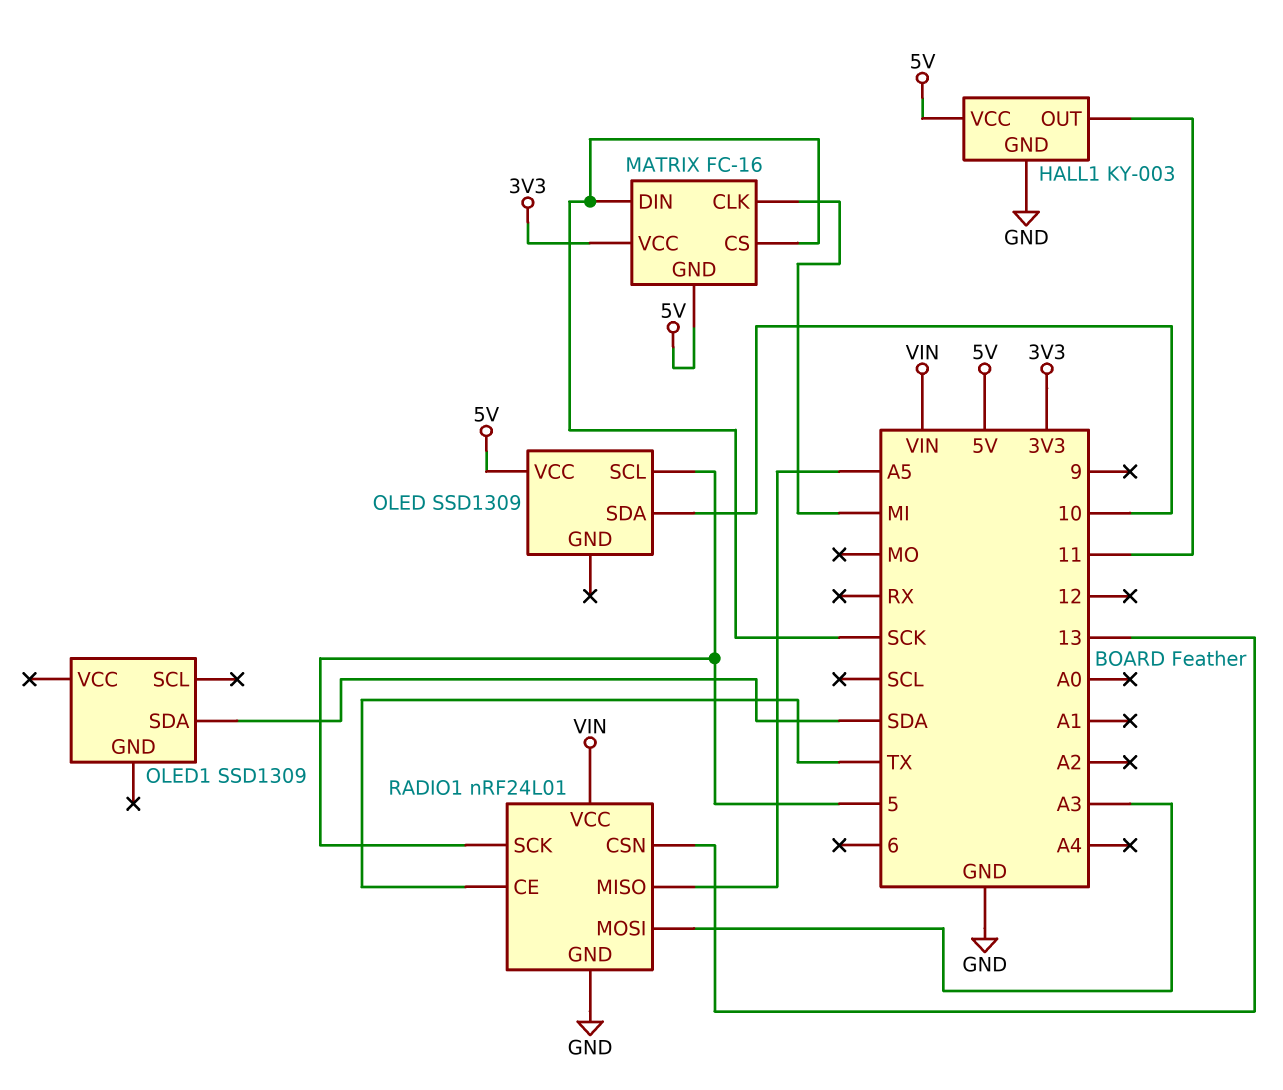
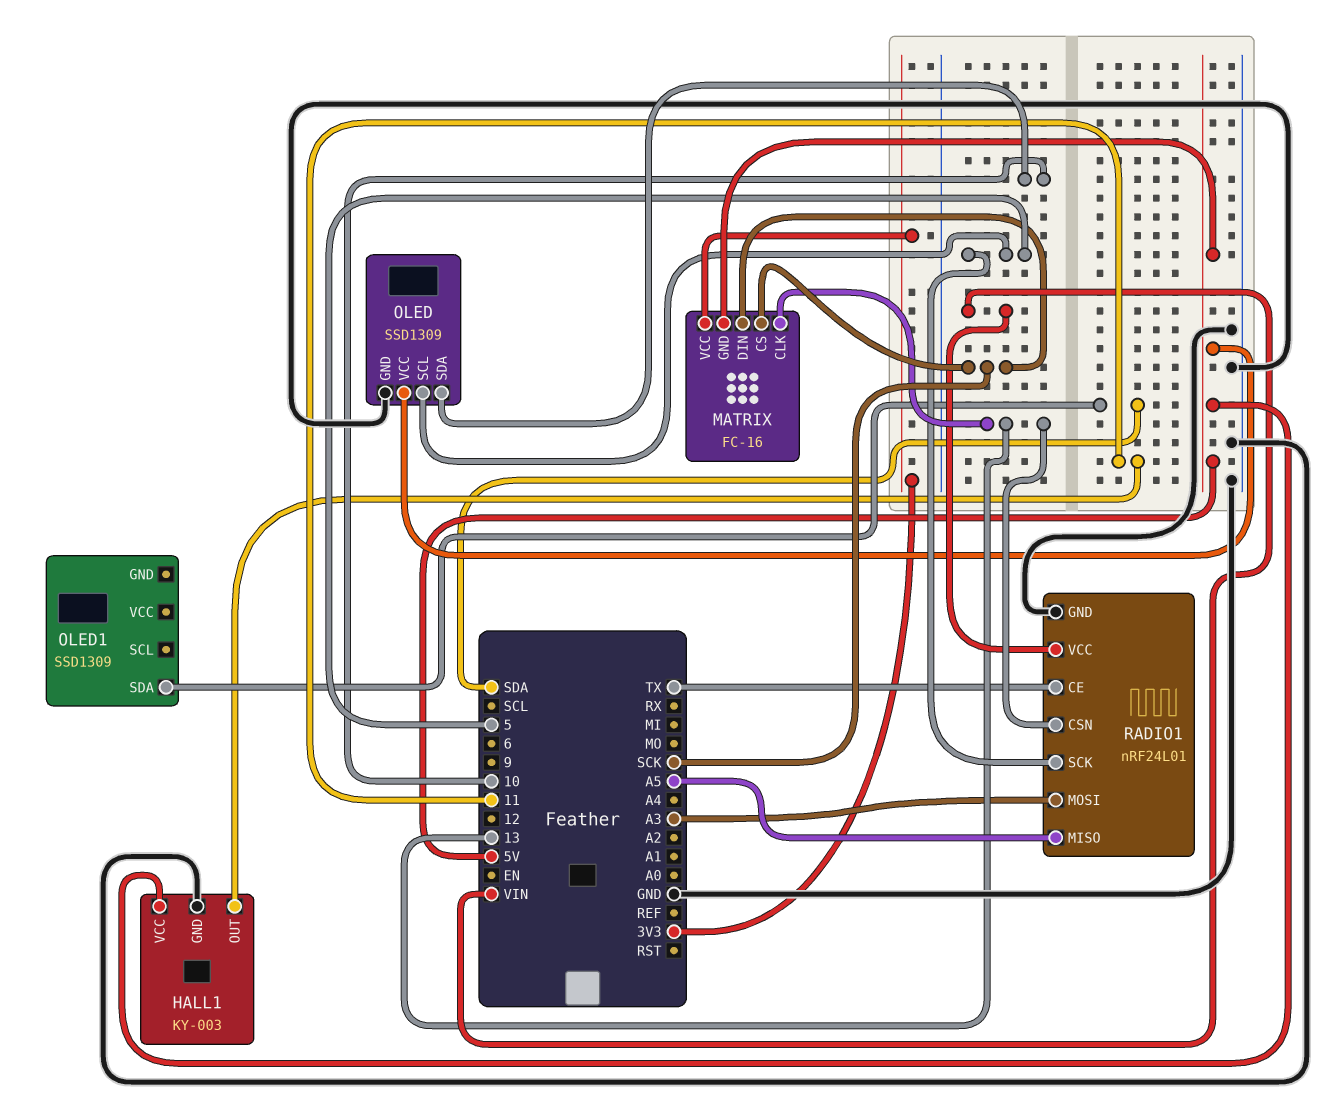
MATRIX pin CLK: MI -> 13
OLED pin GND: none -> GND

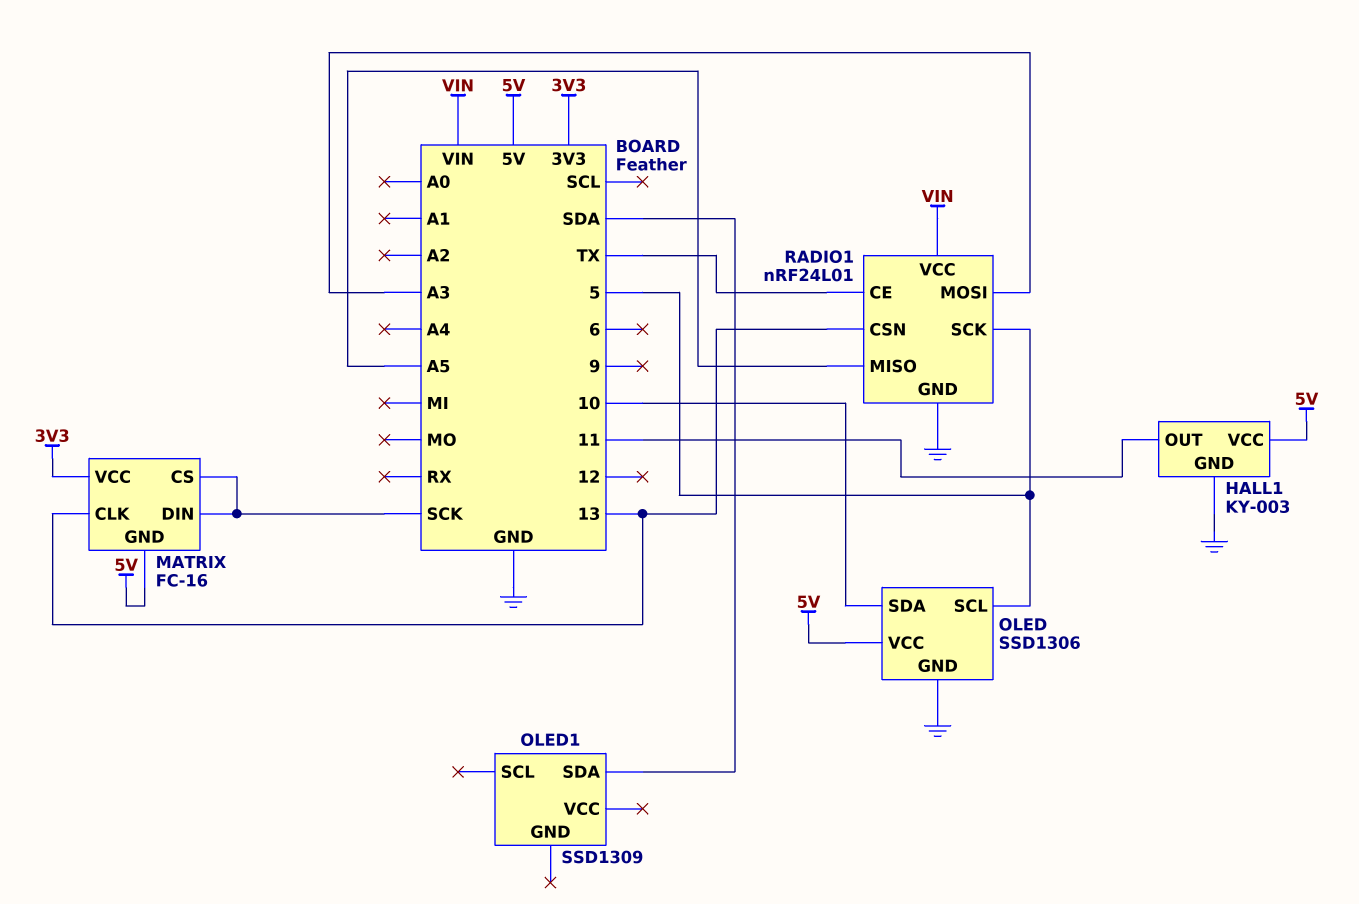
OLED: SSD1309 -> SSD1306

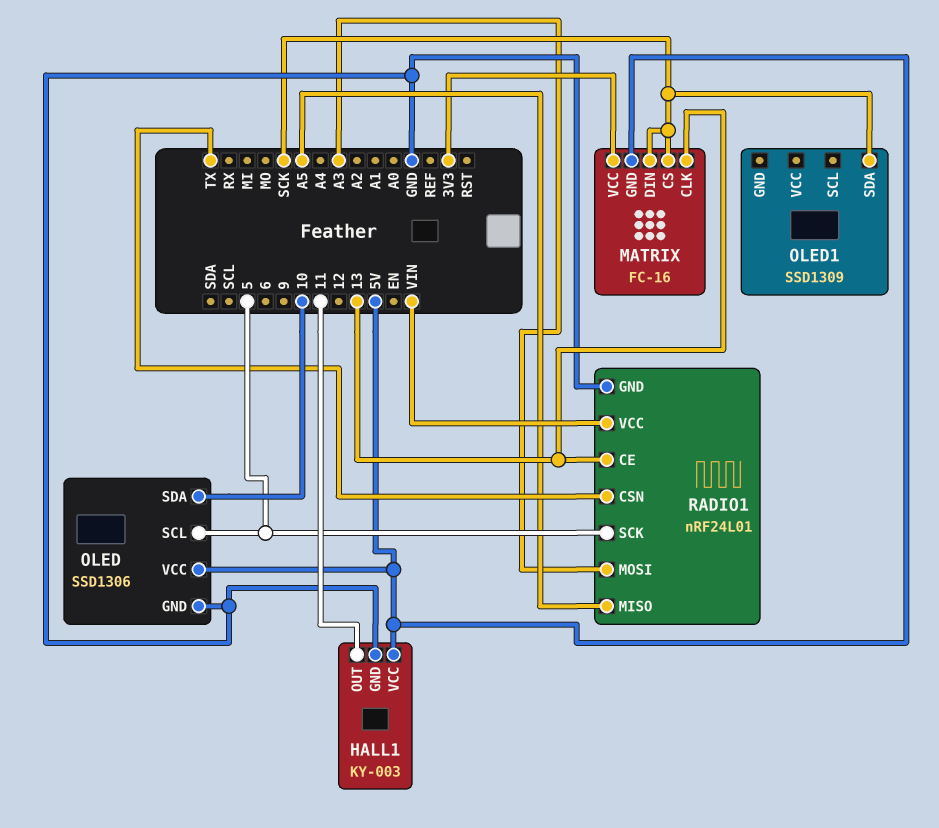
OLED1 pin SDA: SDA -> SCK
RADIO1 pin CE: TX -> 13
RADIO1 pin CSN: 13 -> TX

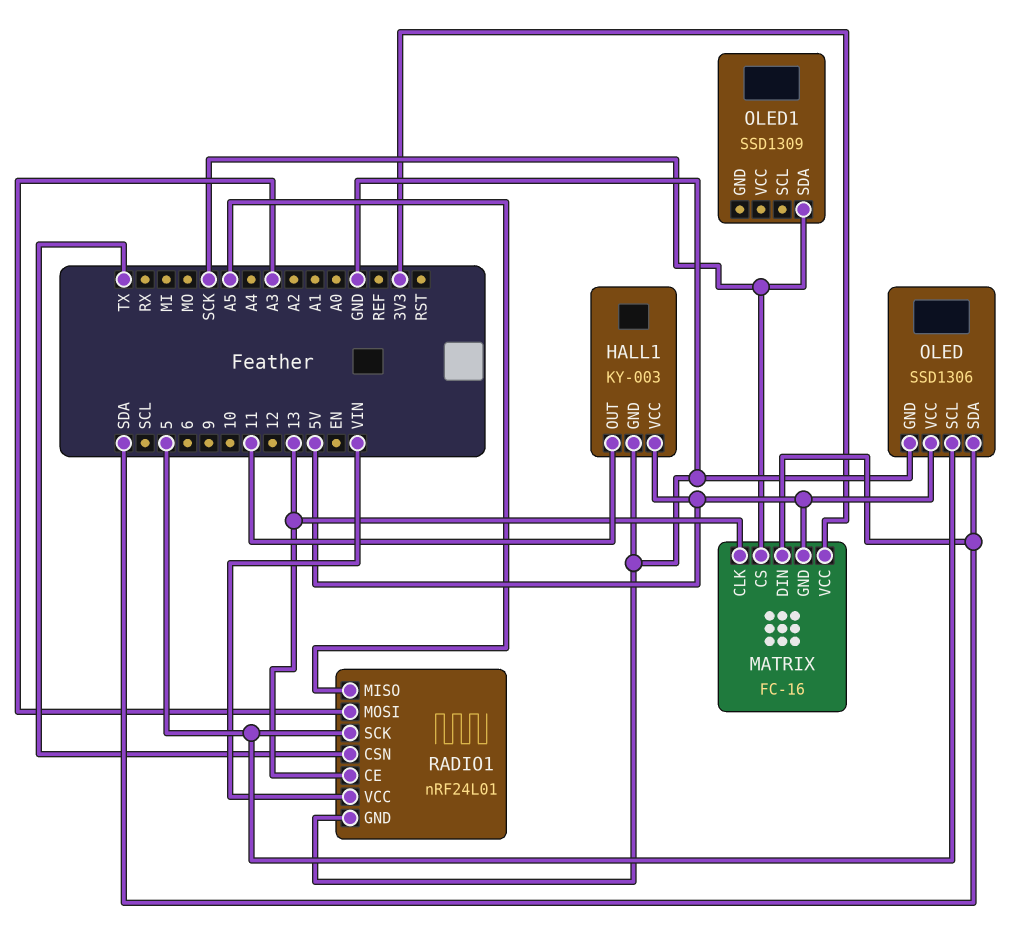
MATRIX pin DIN: SCK -> SDA
OLED pin SDA: 10 -> SDA

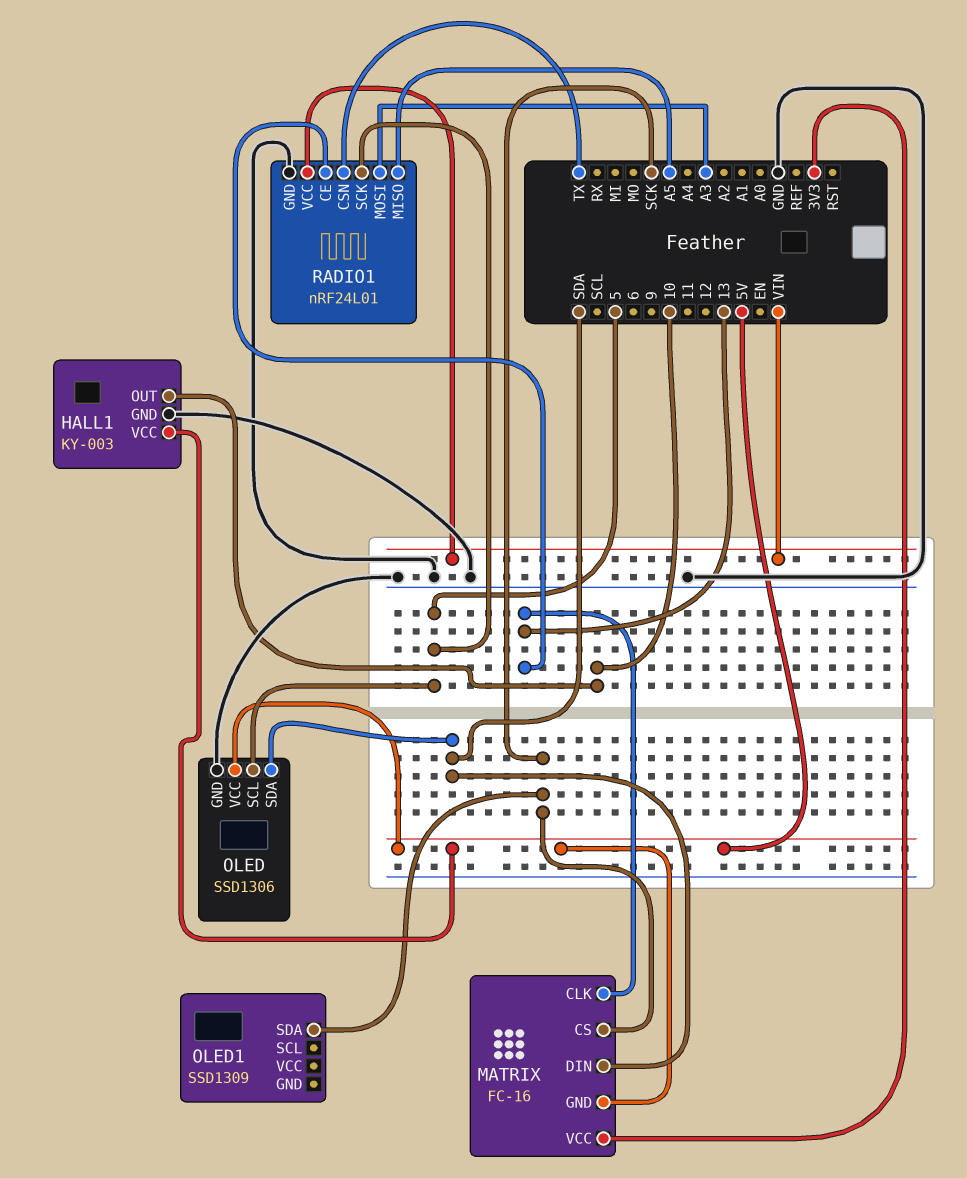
HALL1 pin OUT: 11 -> 10

